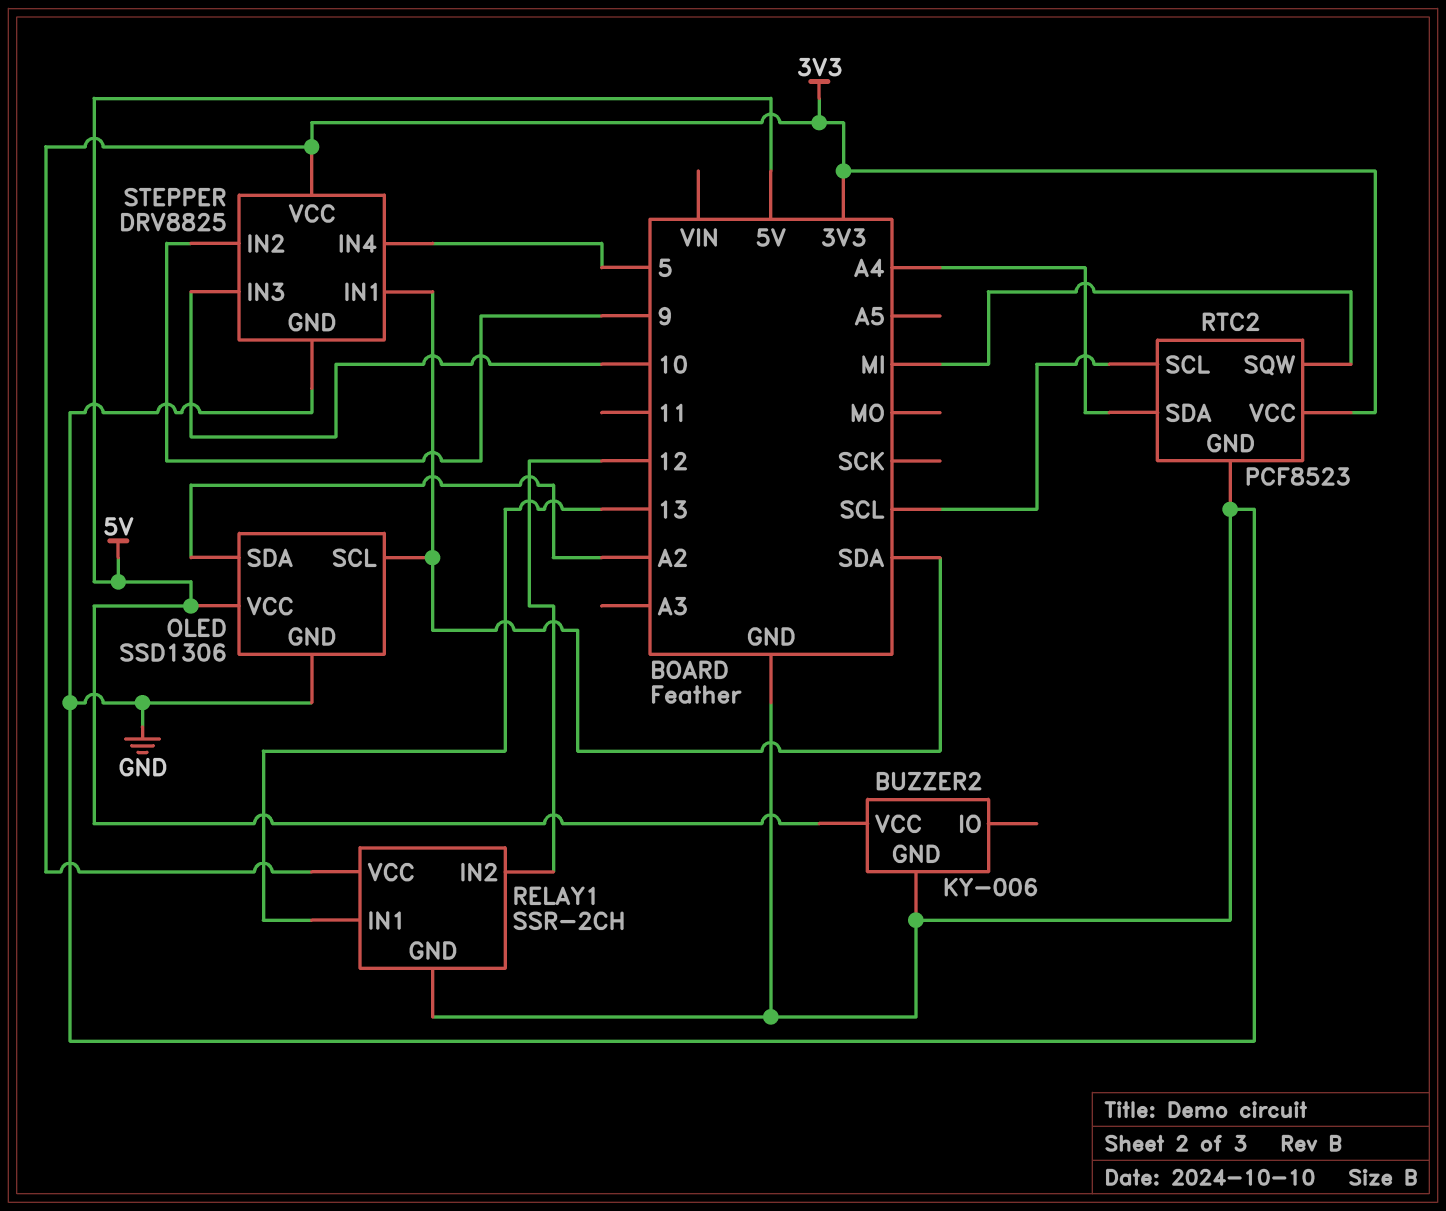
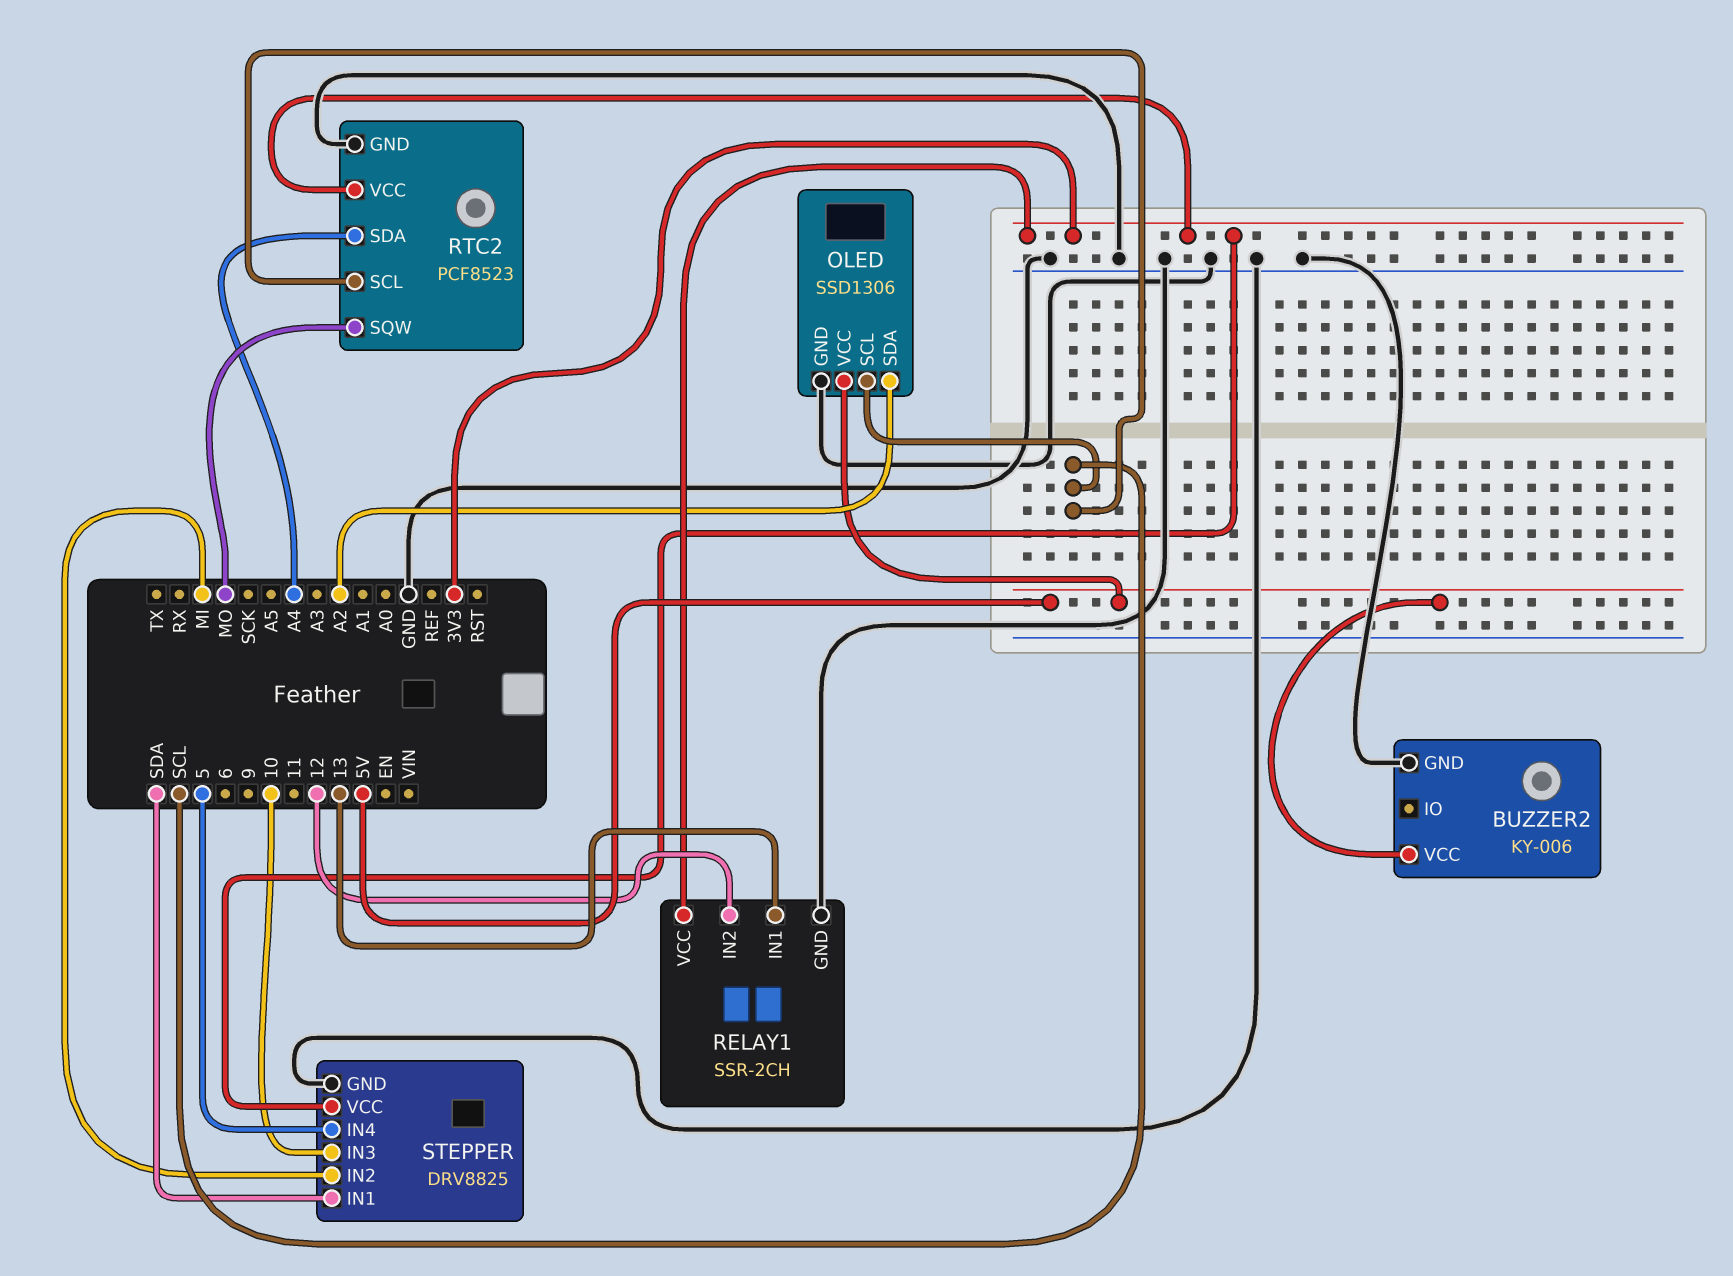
OLED pin SCL: SDA -> SCL
RTC2 pin SQW: MI -> MO
STEPPER pin IN2: 9 -> MI

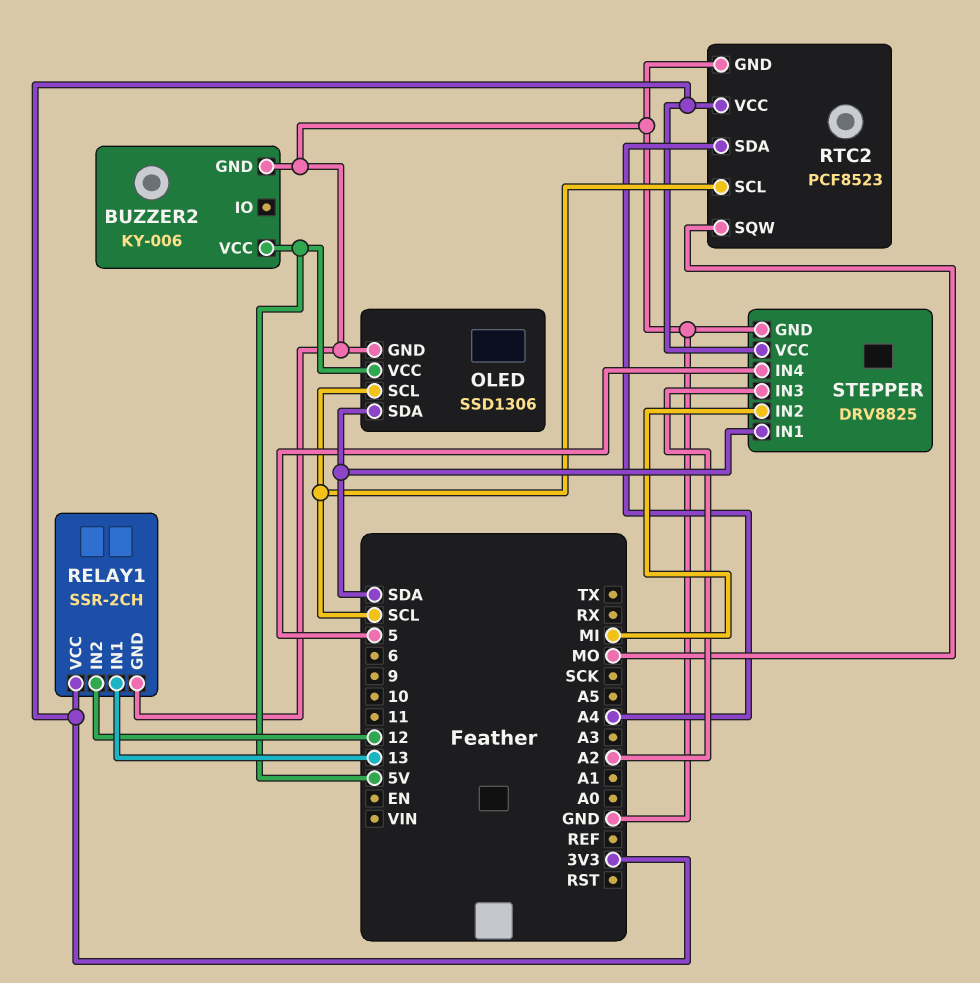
OLED pin SDA: A2 -> SDA
STEPPER pin IN3: 10 -> A2

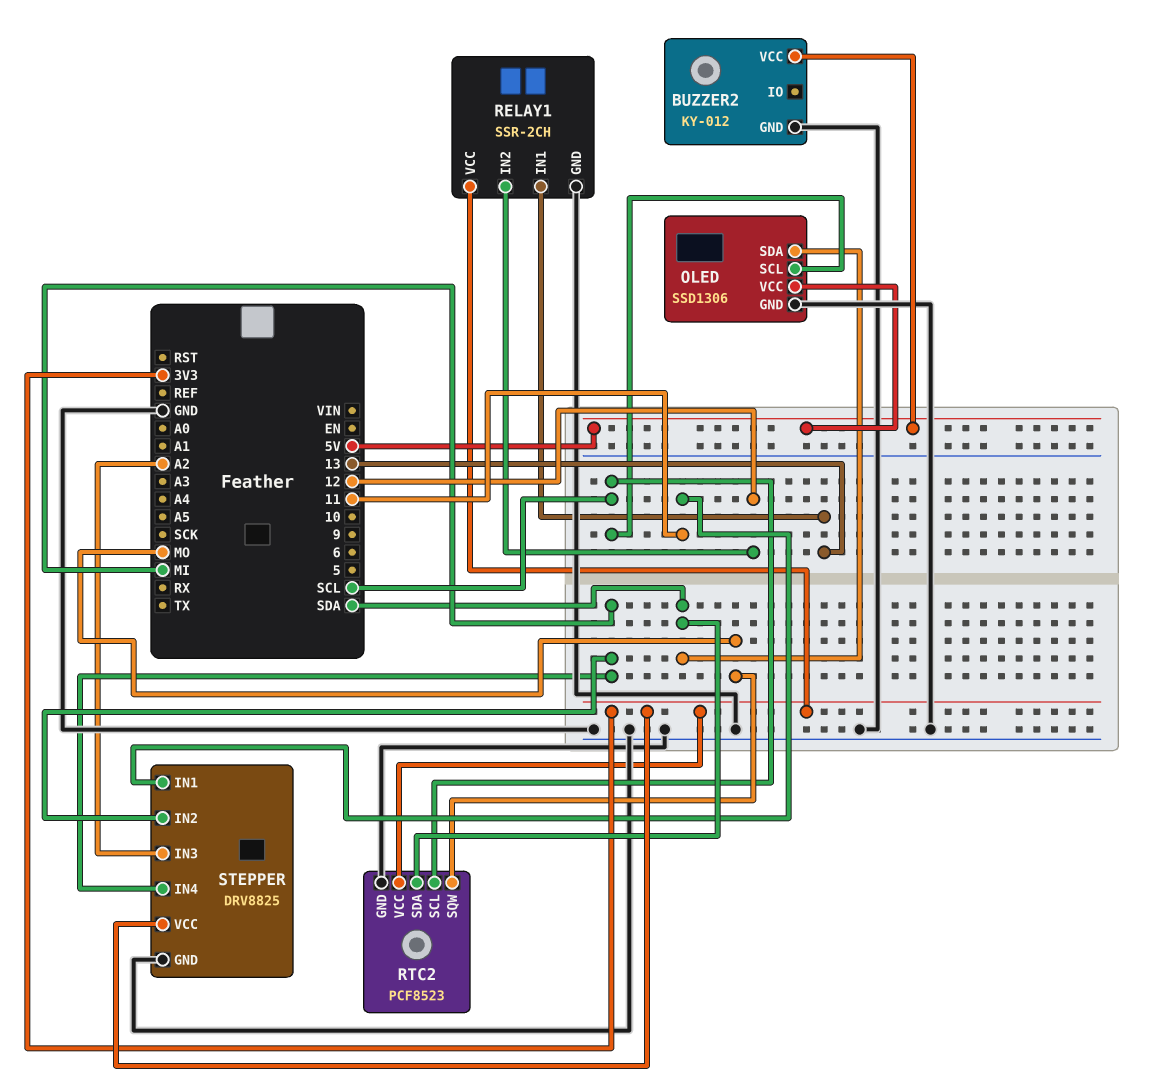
BUZZER2: KY-006 -> KY-012
RTC2 pin SDA: A4 -> SDA
STEPPER pin IN1: SDA -> 11
STEPPER pin IN4: 5 -> MI

